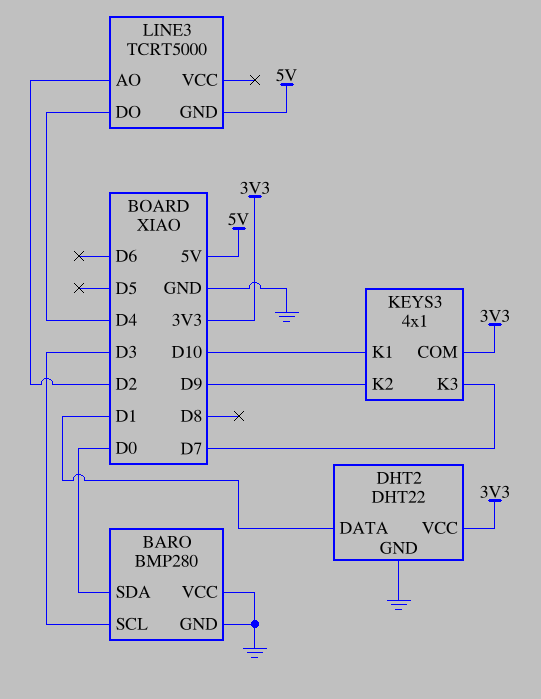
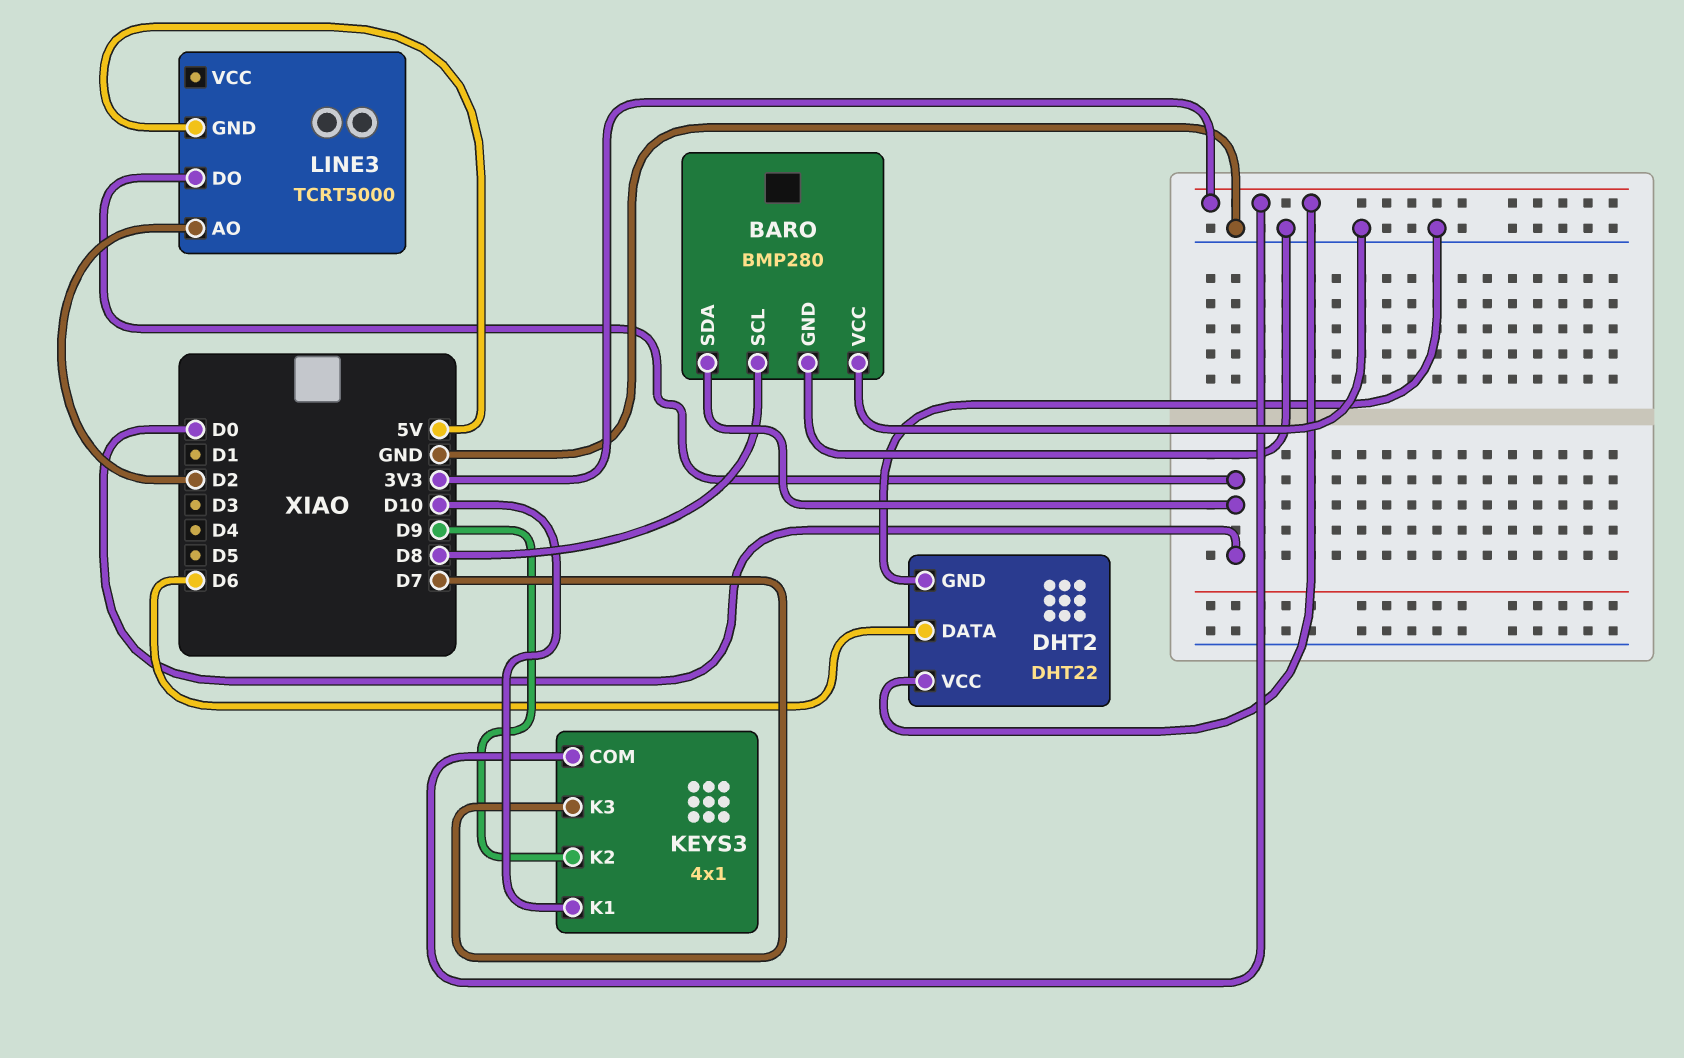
BARO pin SCL: D3 -> D8
DHT2 pin DATA: D1 -> D6
LINE3 pin DO: D4 -> D0

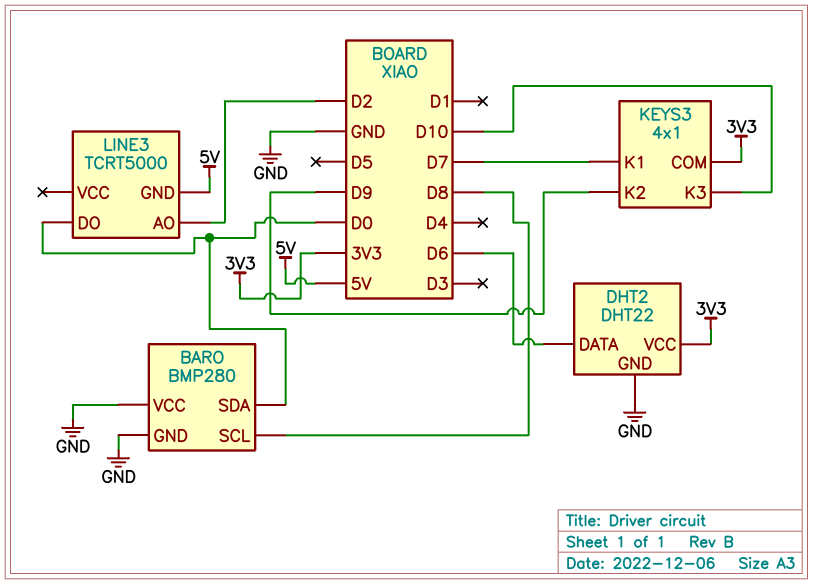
KEYS3 pin K1: D10 -> D7
KEYS3 pin K3: D7 -> D10

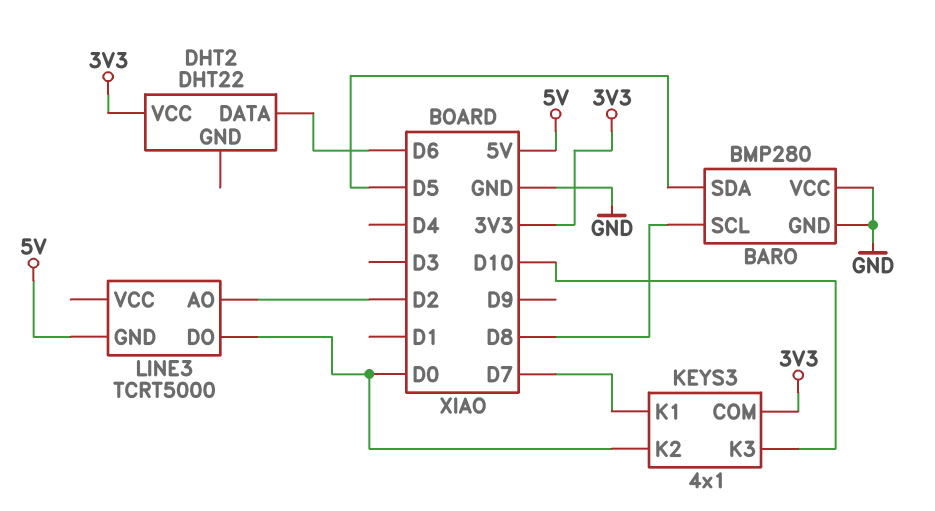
BARO pin SDA: D0 -> D5
DHT2 pin GND: GND -> none
KEYS3 pin K2: D9 -> D0

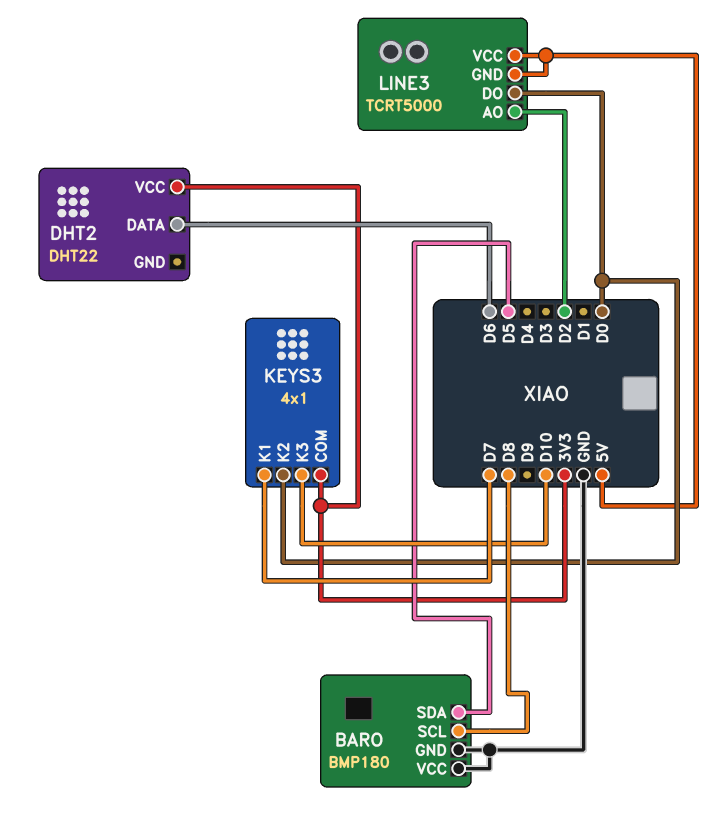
BARO: BMP280 -> BMP180
LINE3 pin VCC: none -> 5V

